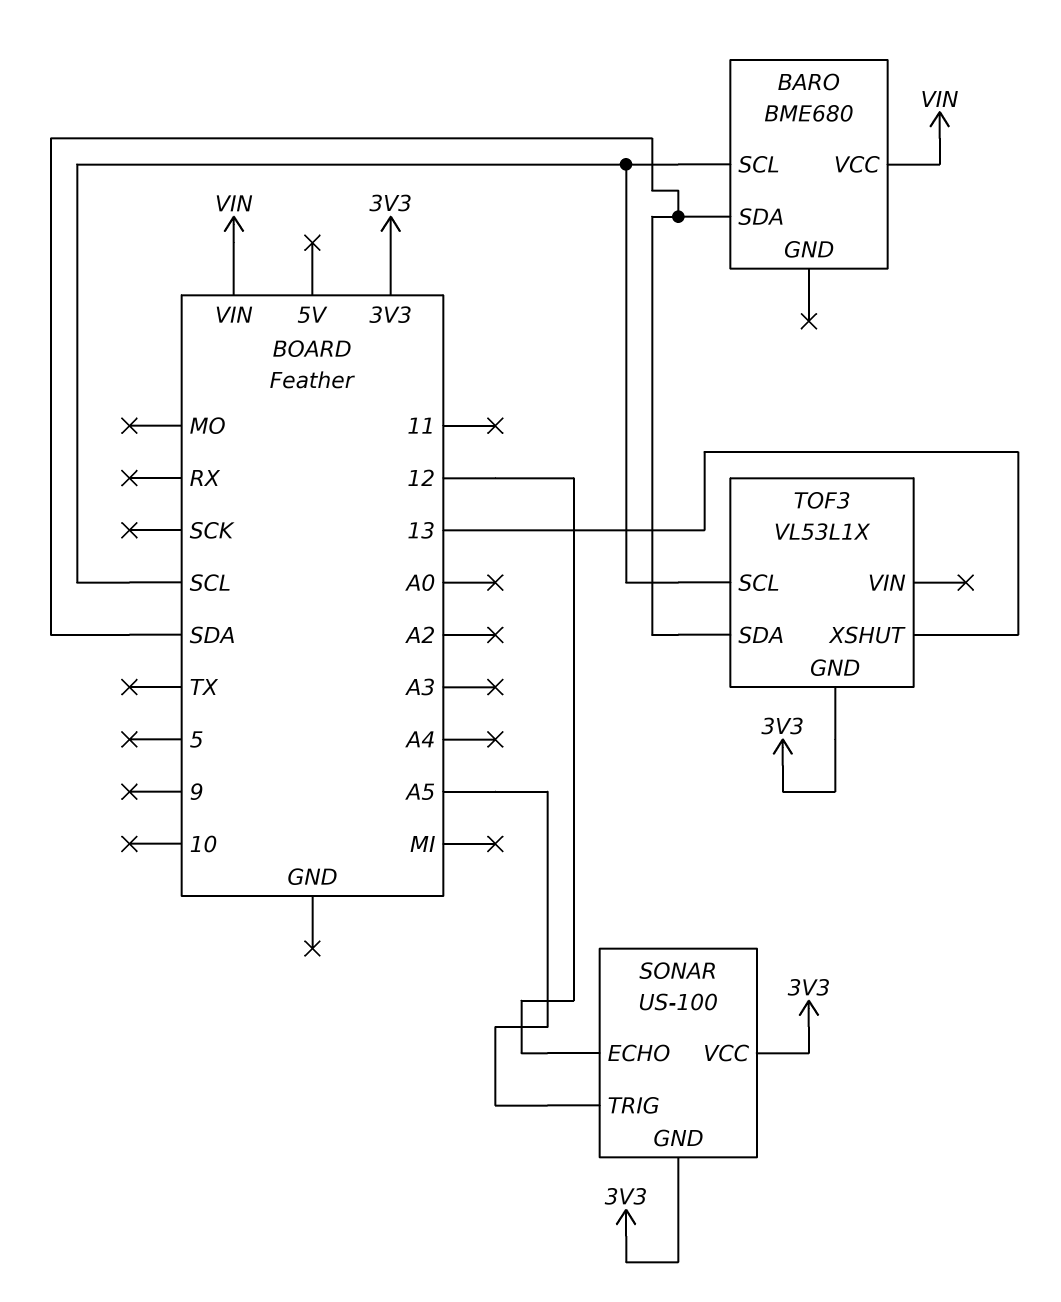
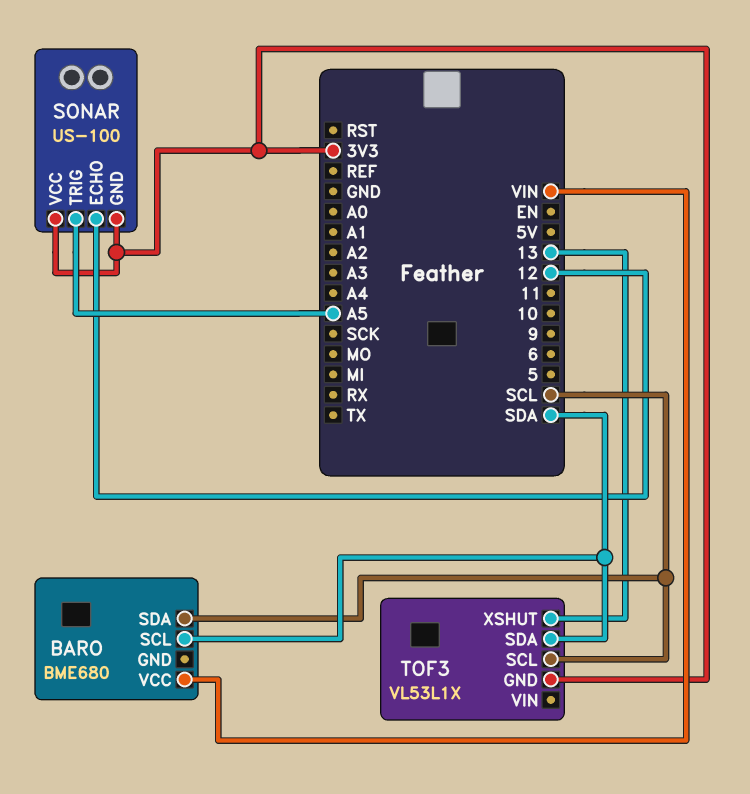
BARO pin SCL: SCL -> SDA
BARO pin SDA: SDA -> SCL

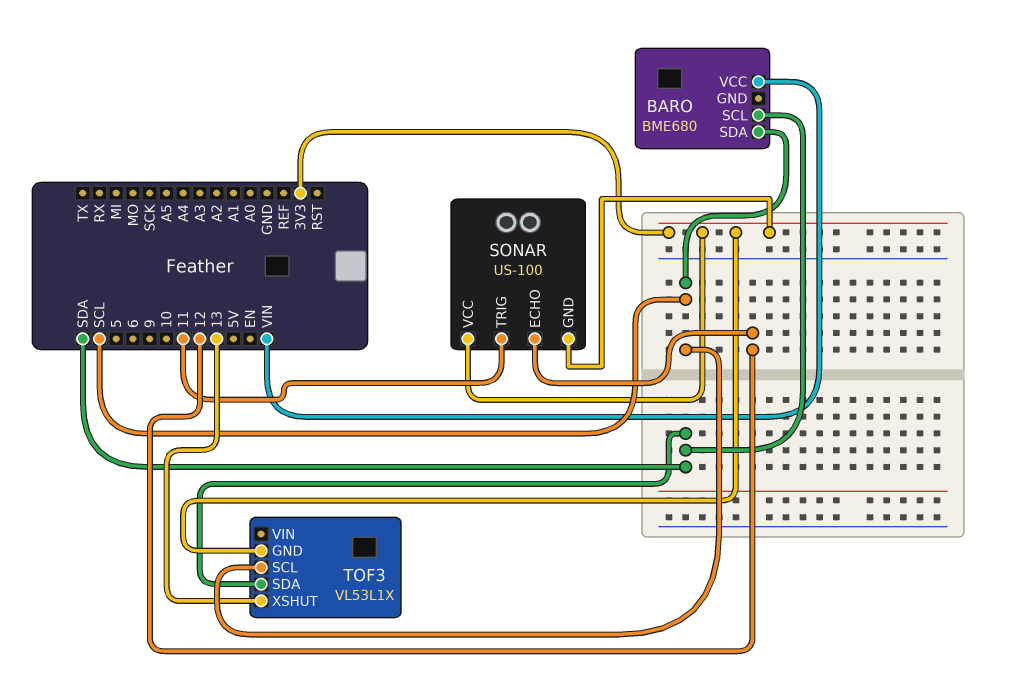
SONAR pin TRIG: A5 -> 11

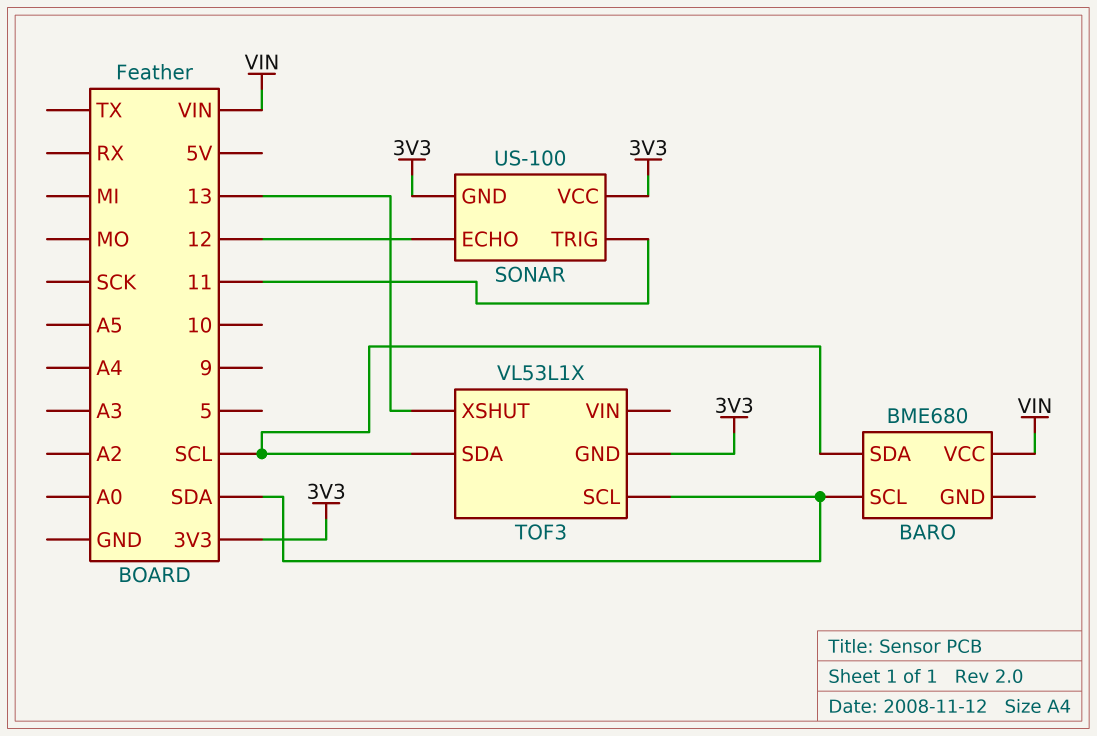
TOF3 pin SCL: SCL -> SDA
TOF3 pin SDA: SDA -> SCL

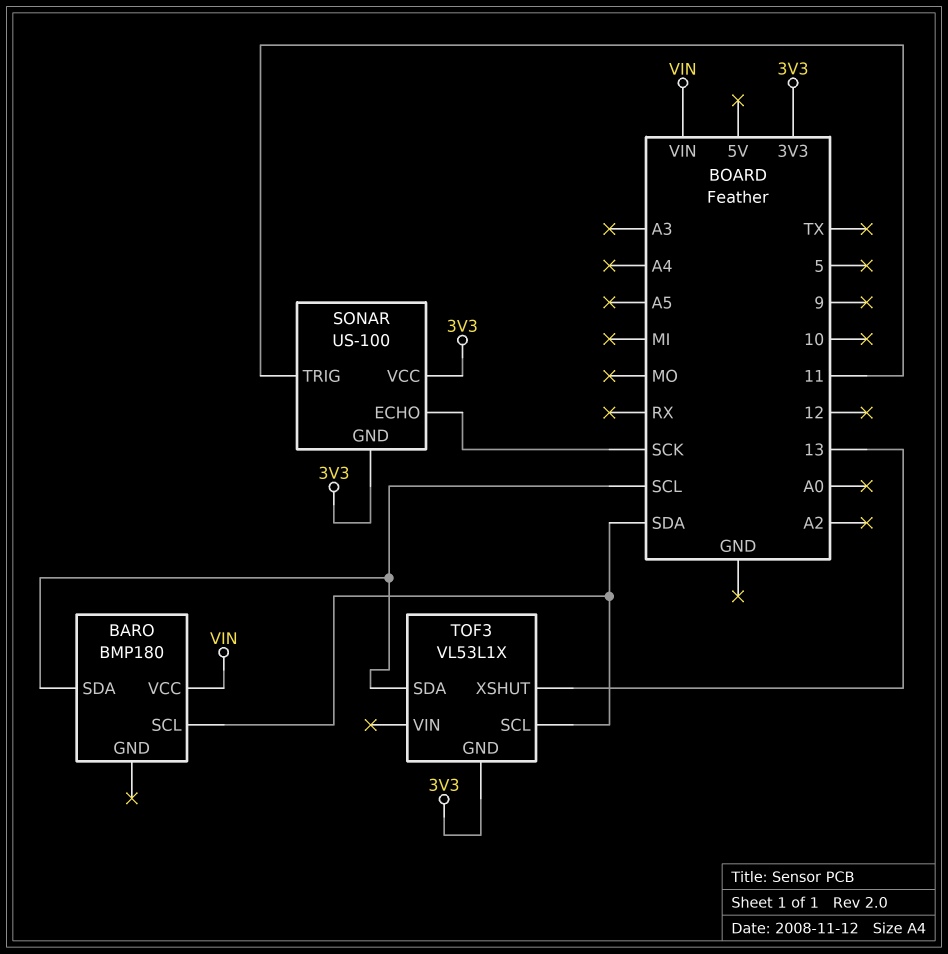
BARO: BME680 -> BMP180
SONAR pin ECHO: 12 -> SCK

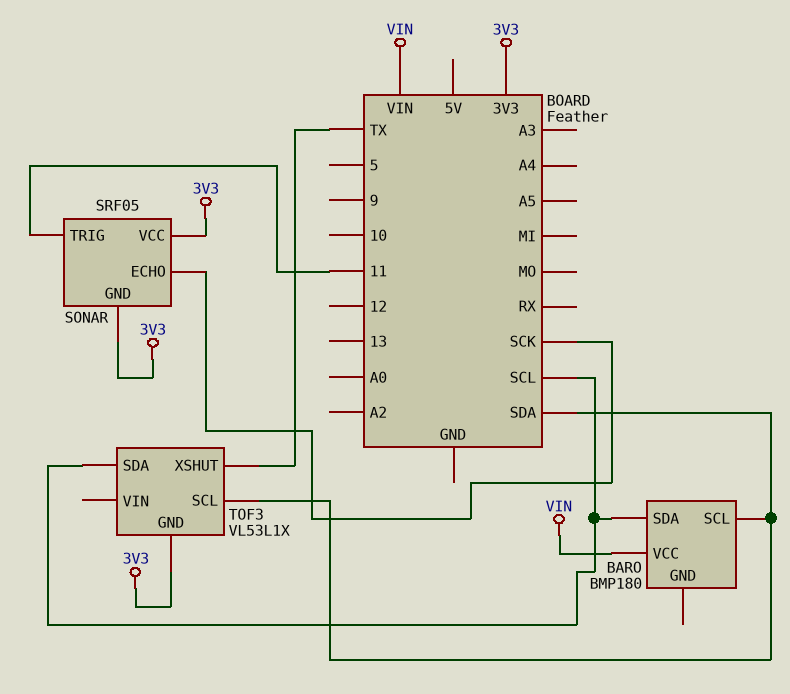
SONAR: US-100 -> SRF05
TOF3 pin XSHUT: 13 -> TX

